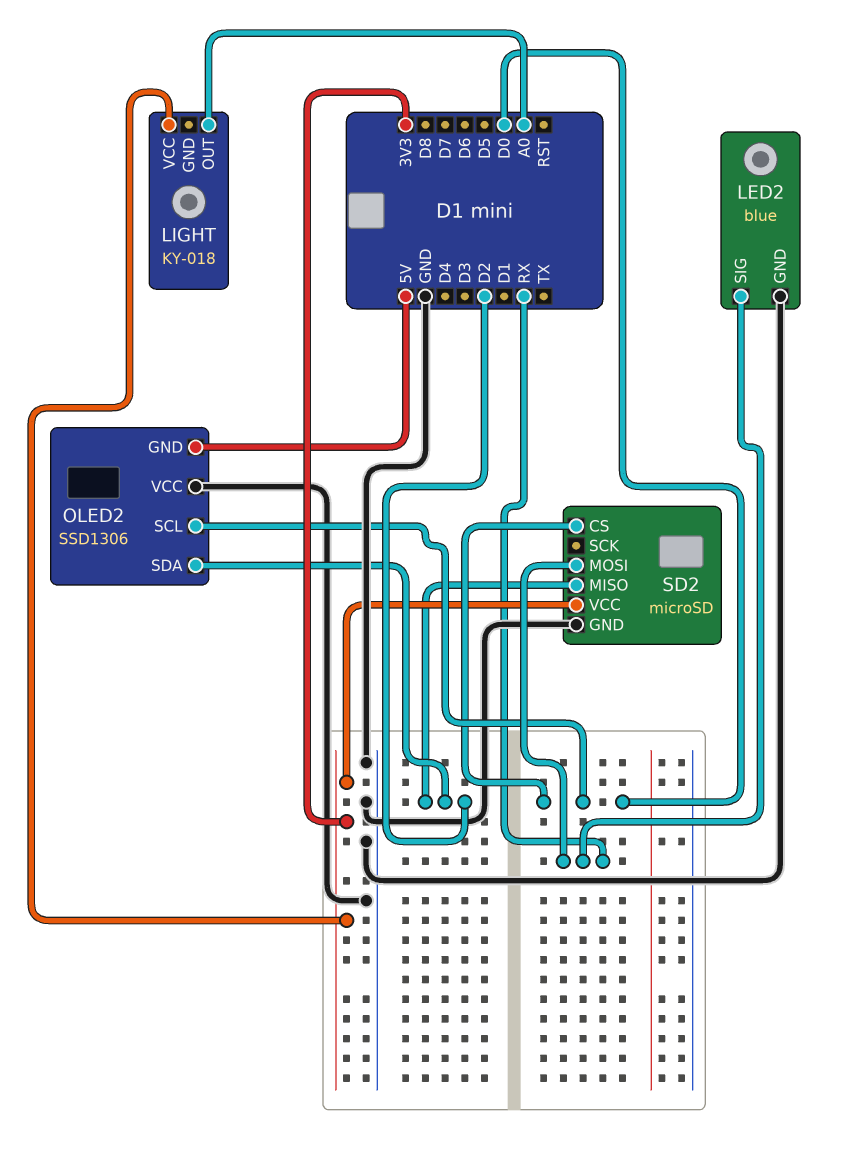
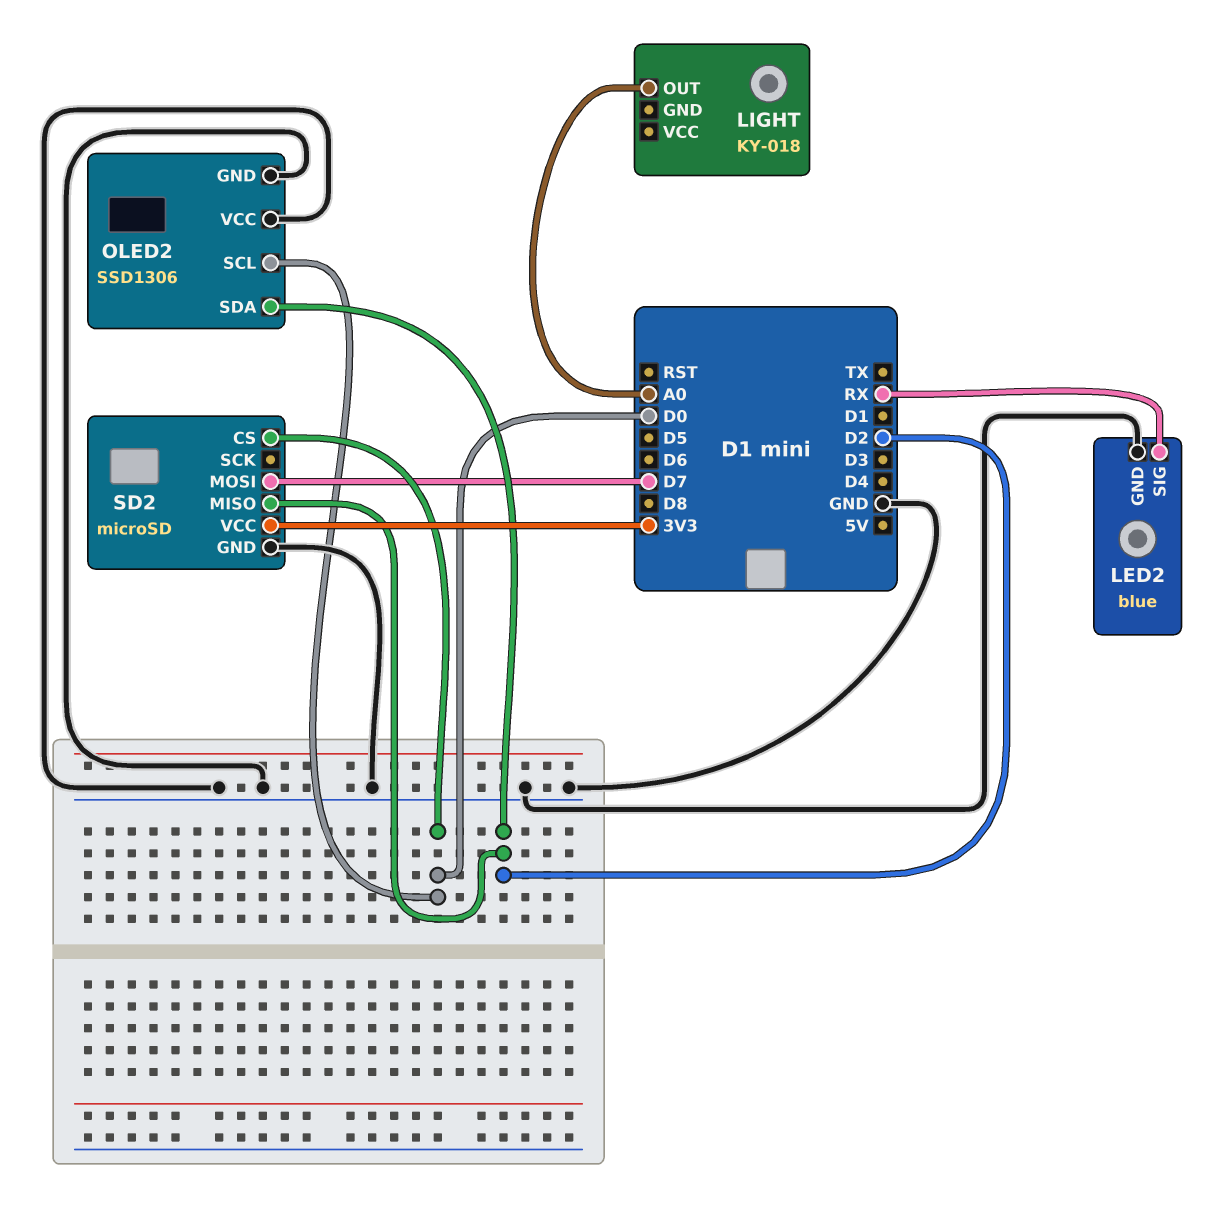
LIGHT pin VCC: 3V3 -> none
OLED2 pin GND: 5V -> GND
SD2 pin MOSI: RX -> D7

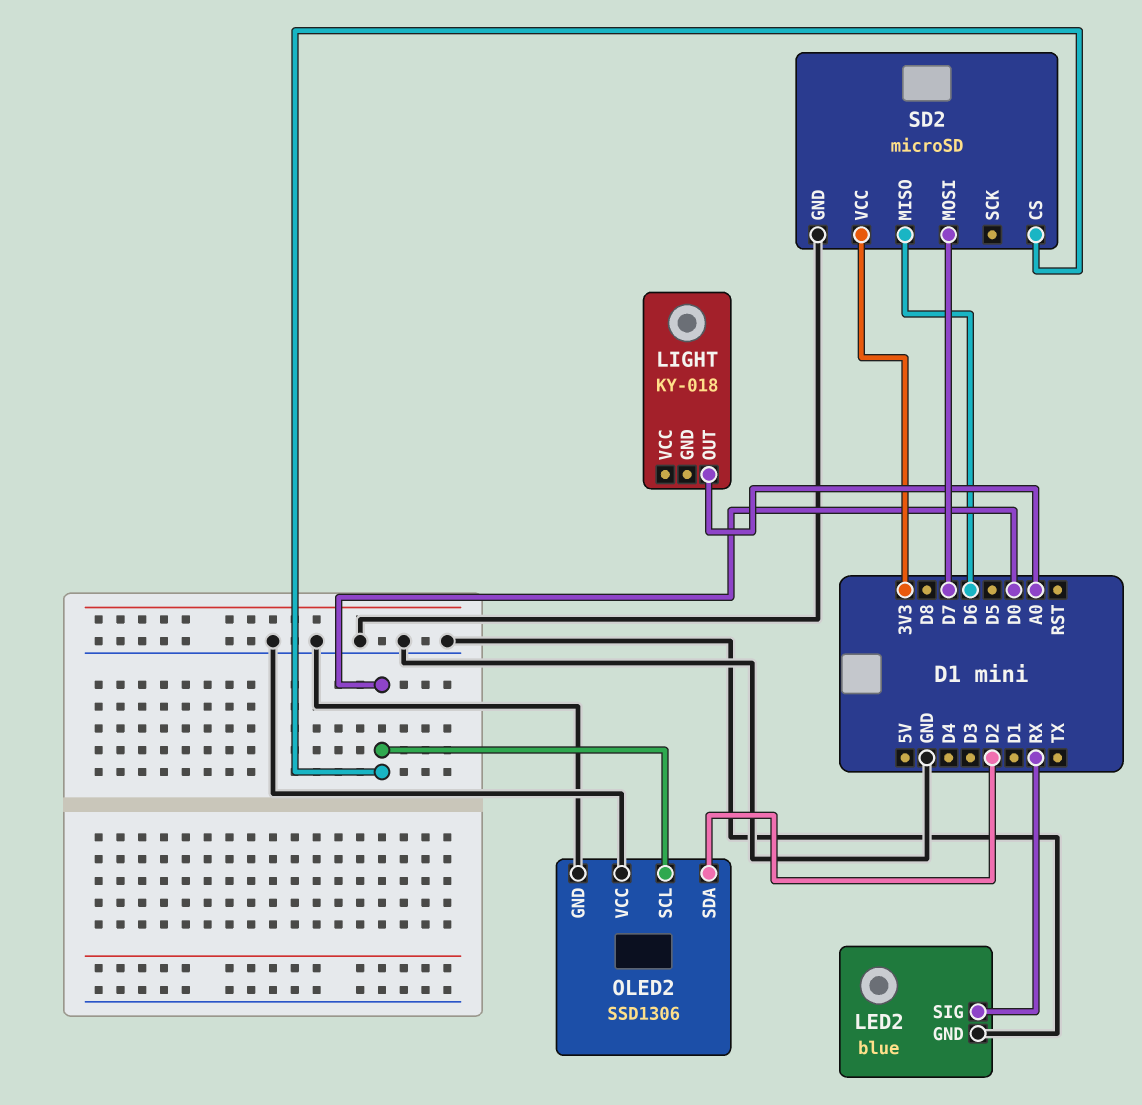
SD2 pin MISO: D2 -> D6

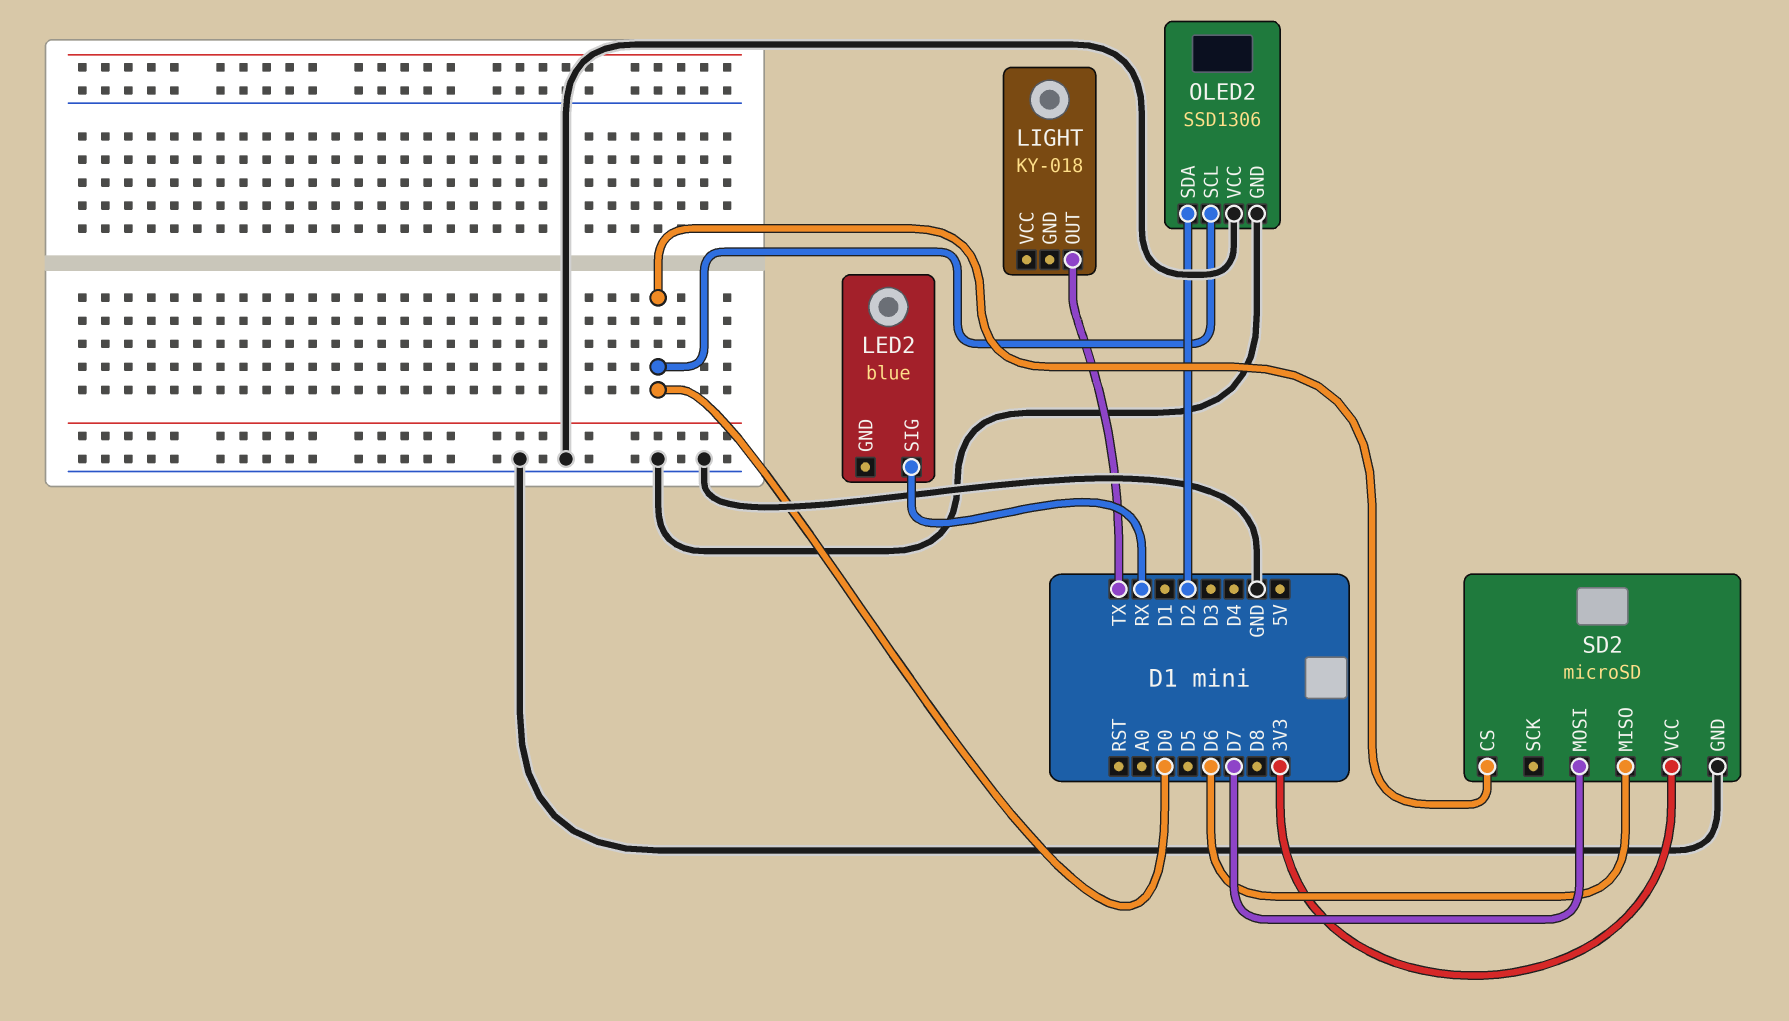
LED2 pin GND: GND -> none
LIGHT pin OUT: A0 -> TX

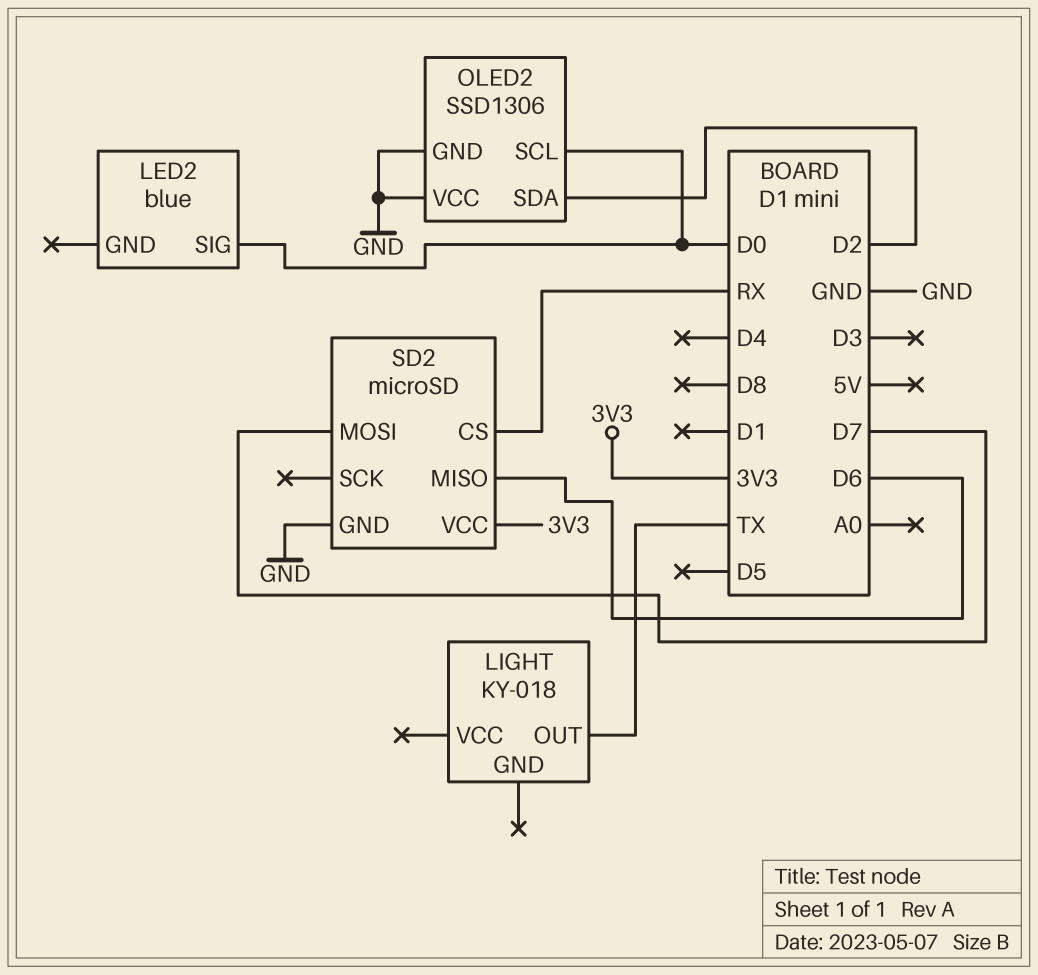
LED2 pin SIG: RX -> D0
SD2 pin CS: D0 -> RX

